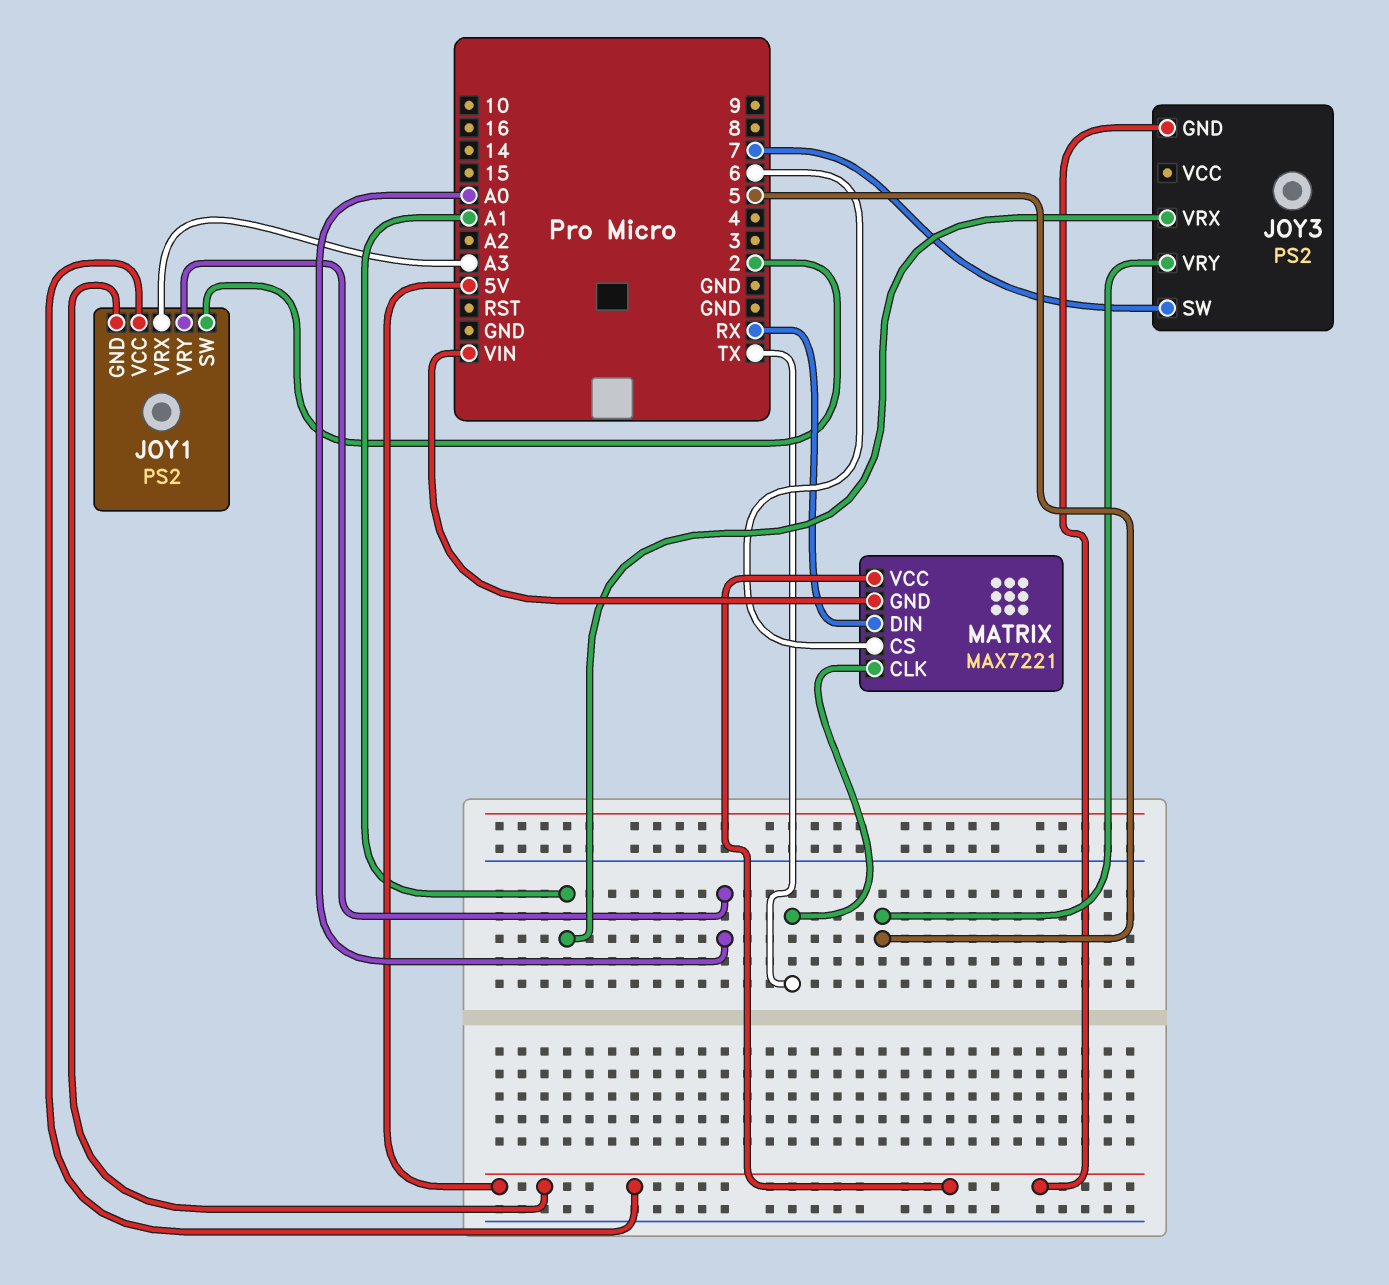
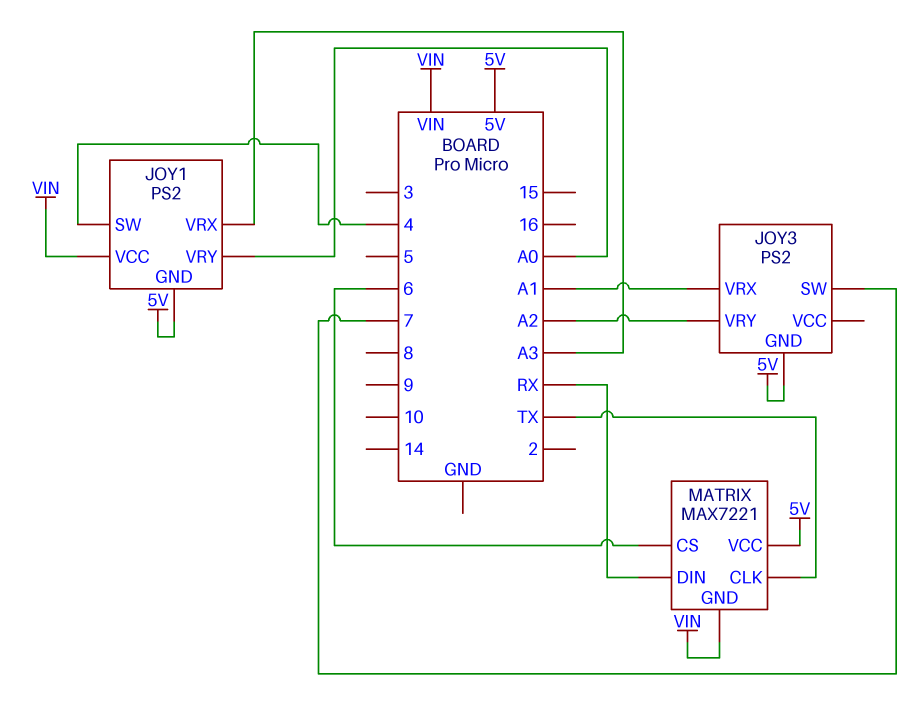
JOY1 pin SW: 2 -> 4
JOY1 pin VCC: 5V -> VIN
JOY3 pin VRY: 5 -> A2

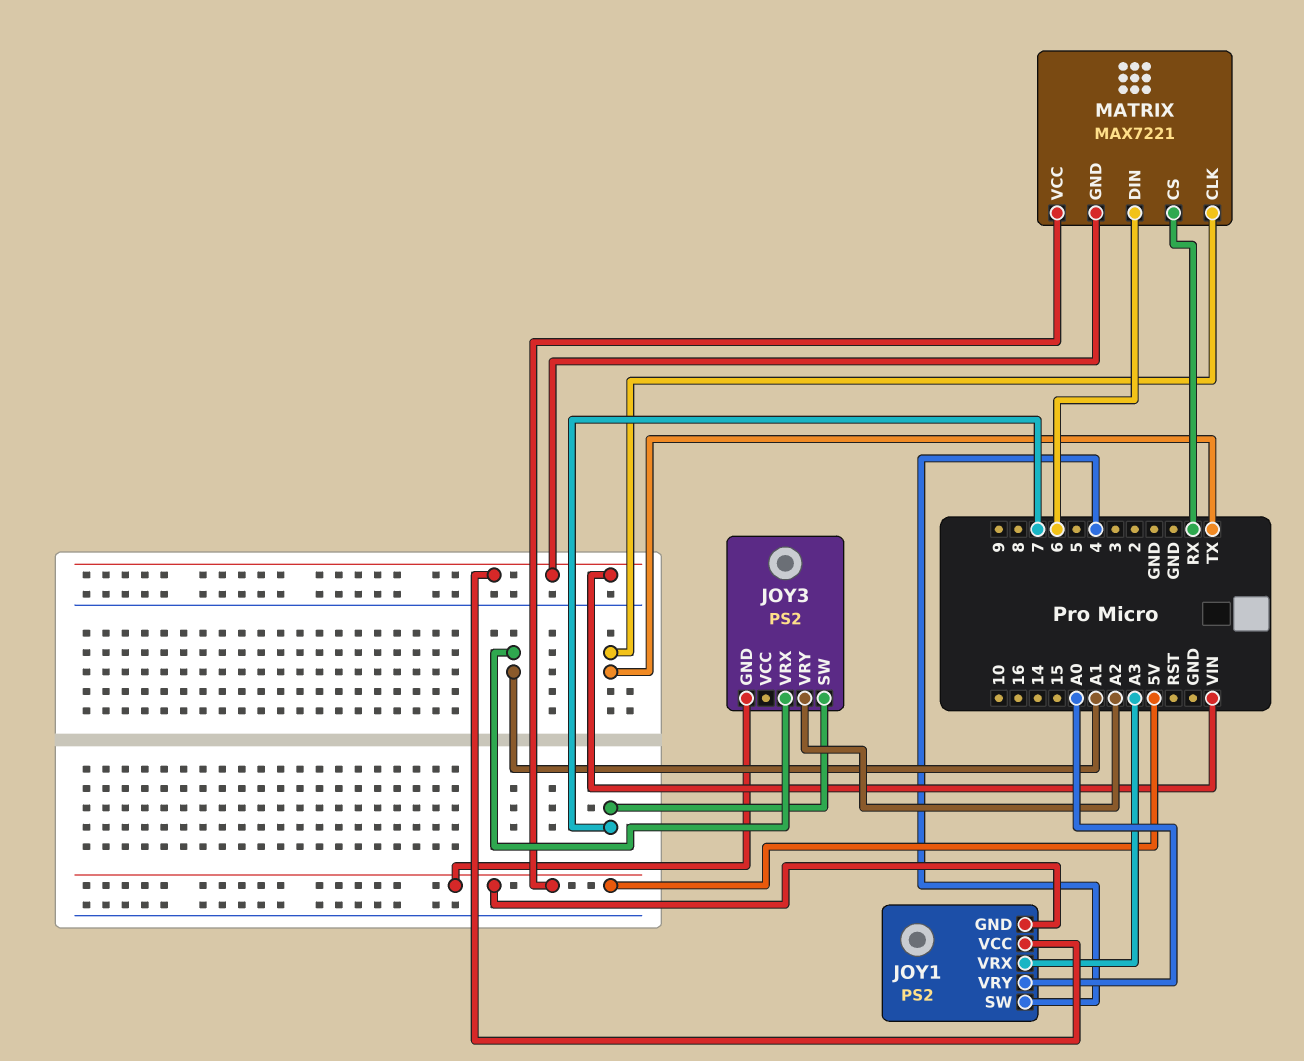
MATRIX pin CS: 6 -> RX
MATRIX pin DIN: RX -> 6

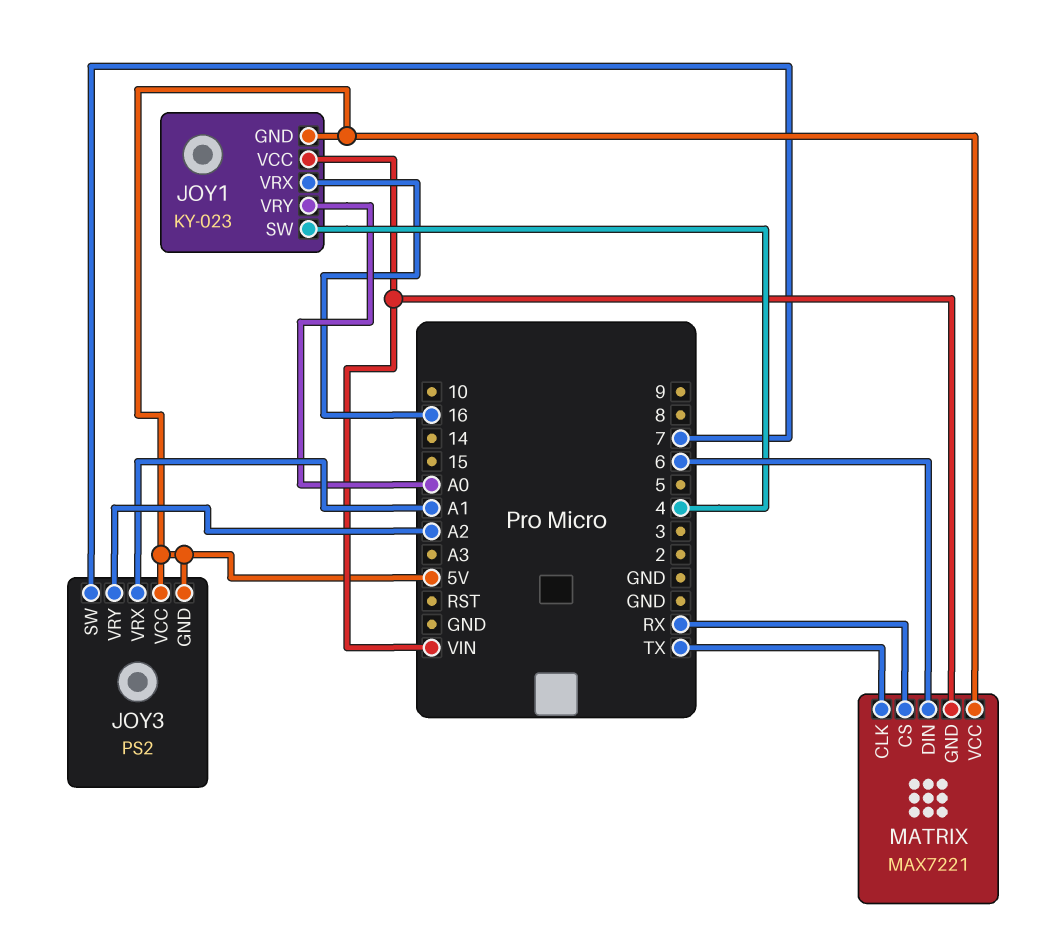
JOY1: PS2 -> KY-023
JOY1 pin VRX: A3 -> 16
JOY3 pin VCC: none -> 5V

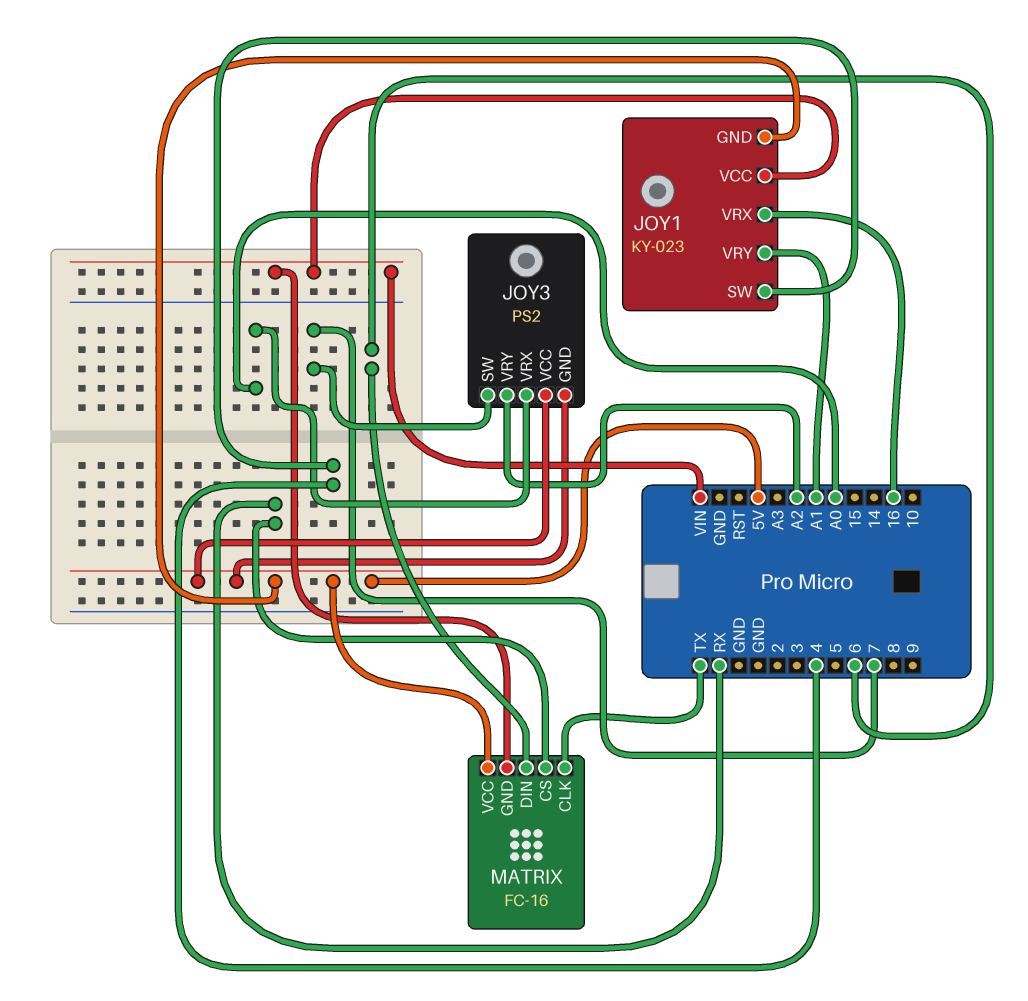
JOY1 pin VRY: A0 -> A1
JOY3 pin VRX: A1 -> A0
MATRIX: MAX7221 -> FC-16

